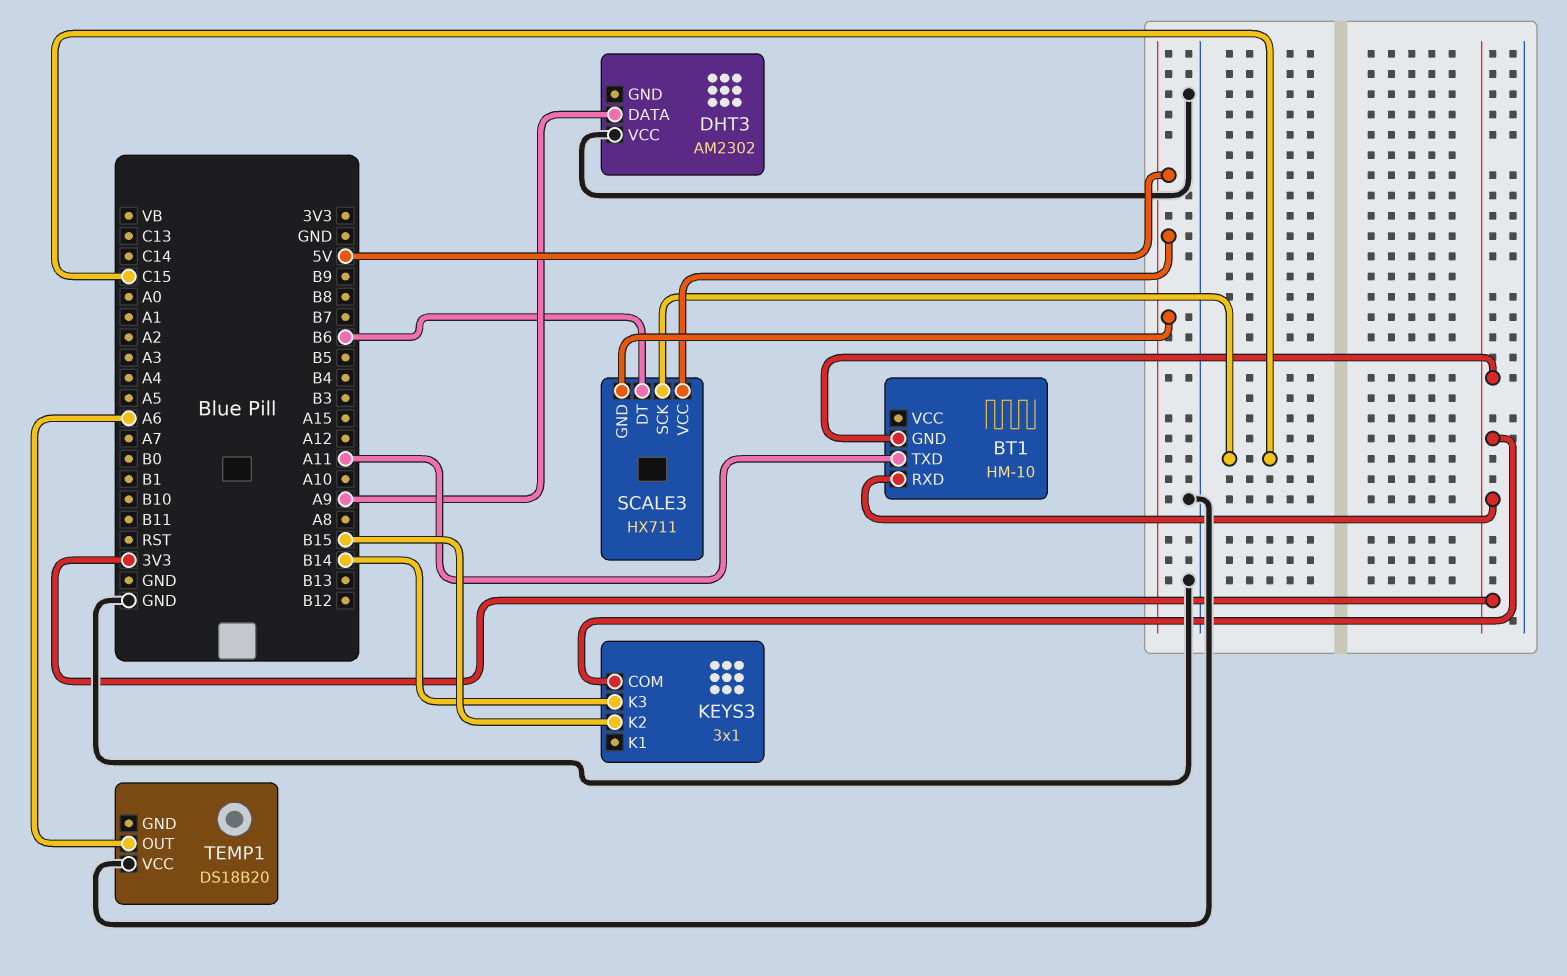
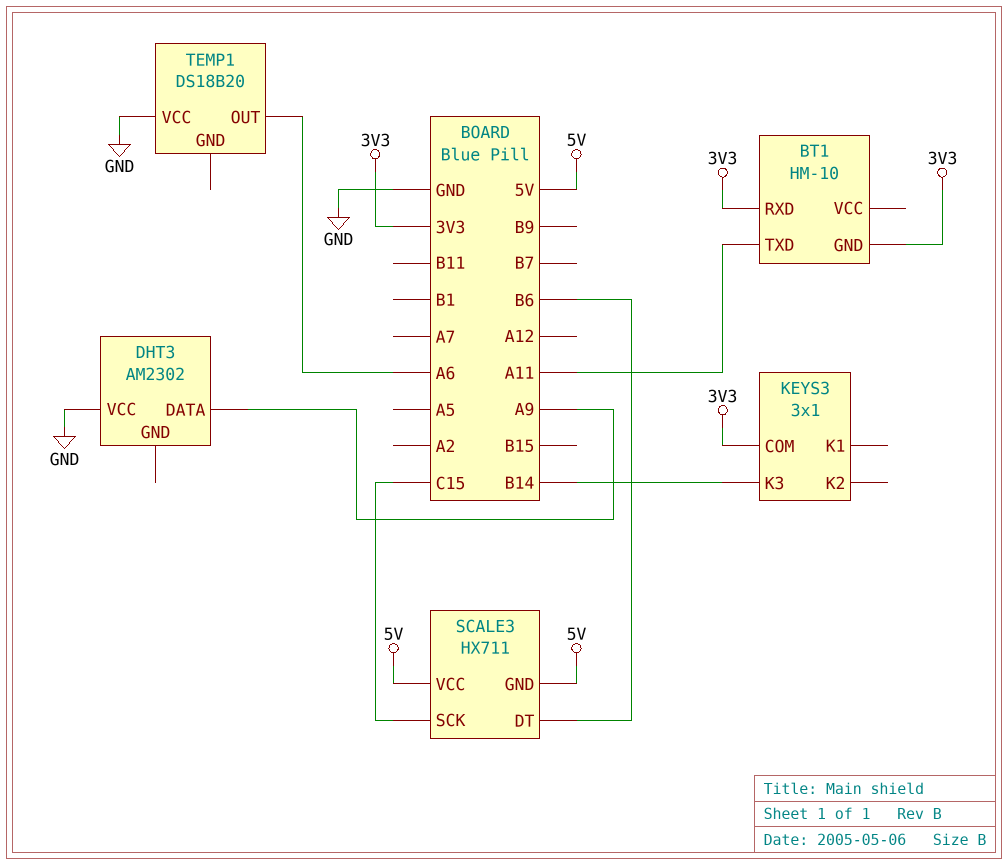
KEYS3 pin K2: B15 -> none

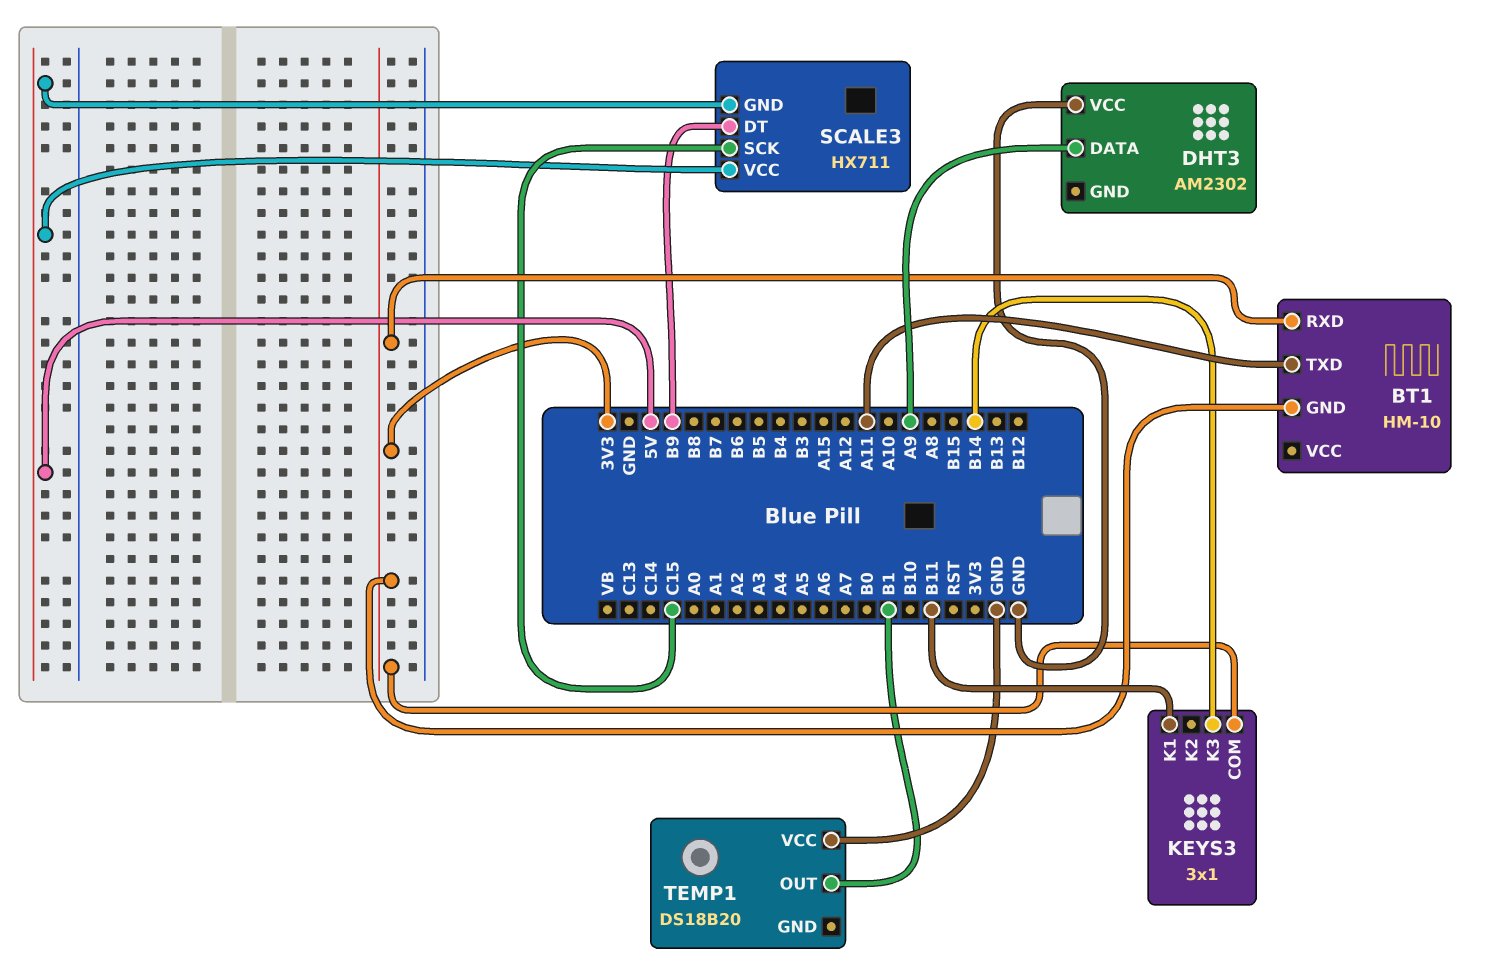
KEYS3 pin K1: none -> B11
SCALE3 pin DT: B6 -> B9
TEMP1 pin OUT: A6 -> B1

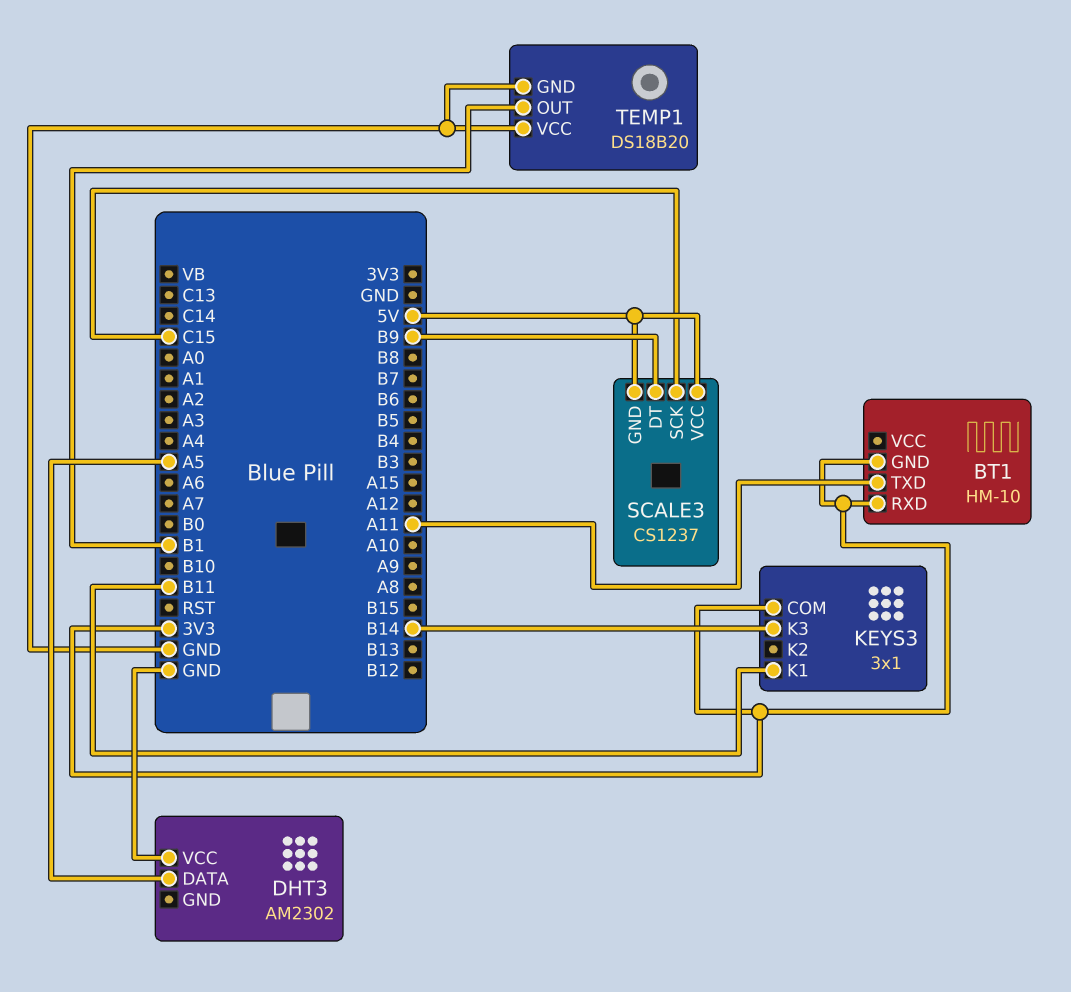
DHT3 pin DATA: A9 -> A5
SCALE3: HX711 -> CS1237
TEMP1 pin GND: none -> GND

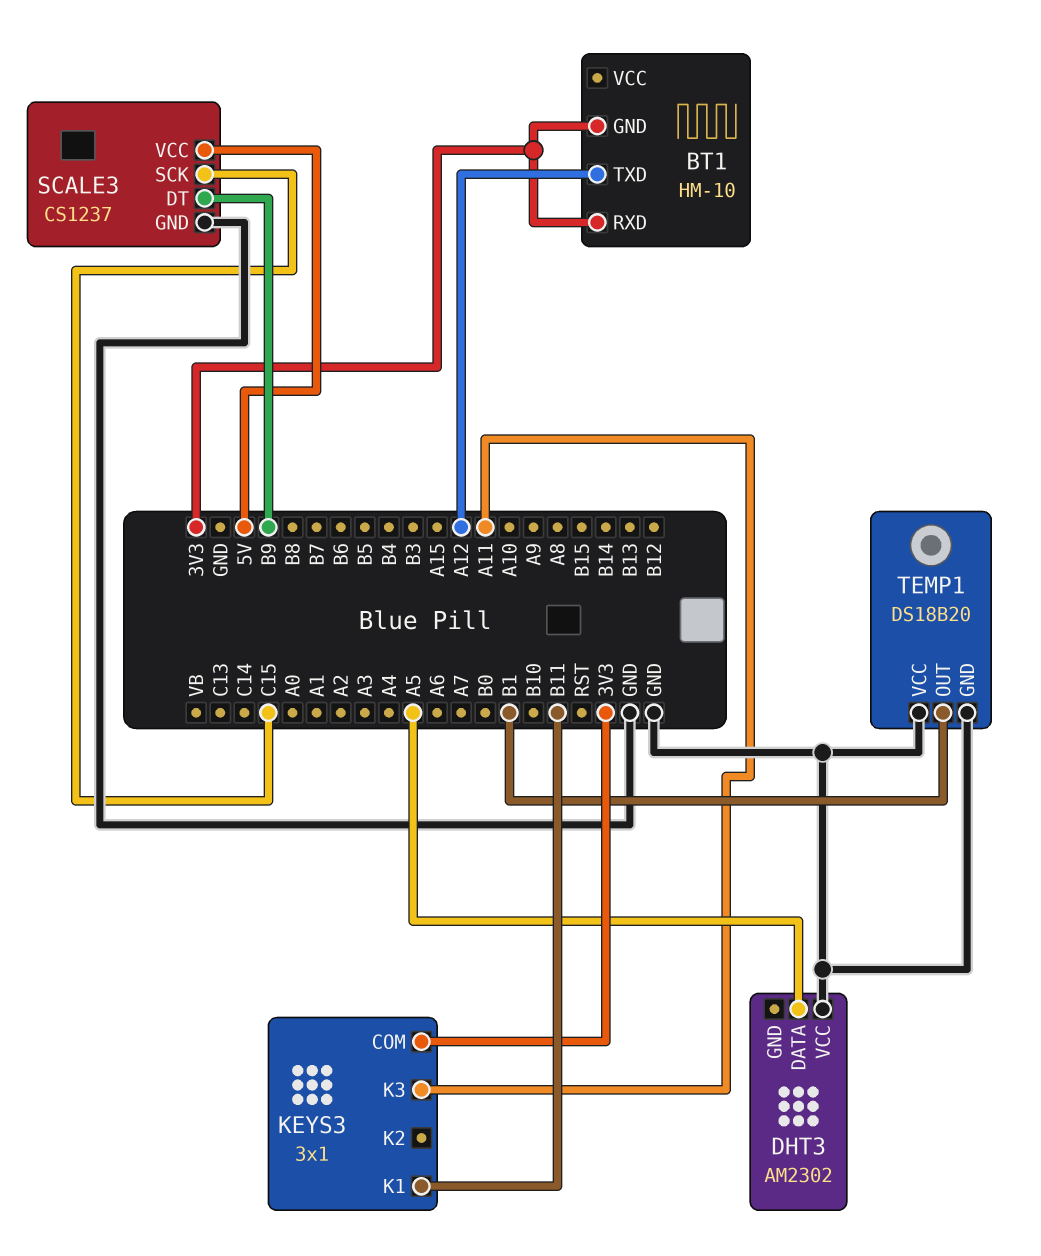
BT1 pin TXD: A11 -> A12
KEYS3 pin K3: B14 -> A11
SCALE3 pin GND: 5V -> GND

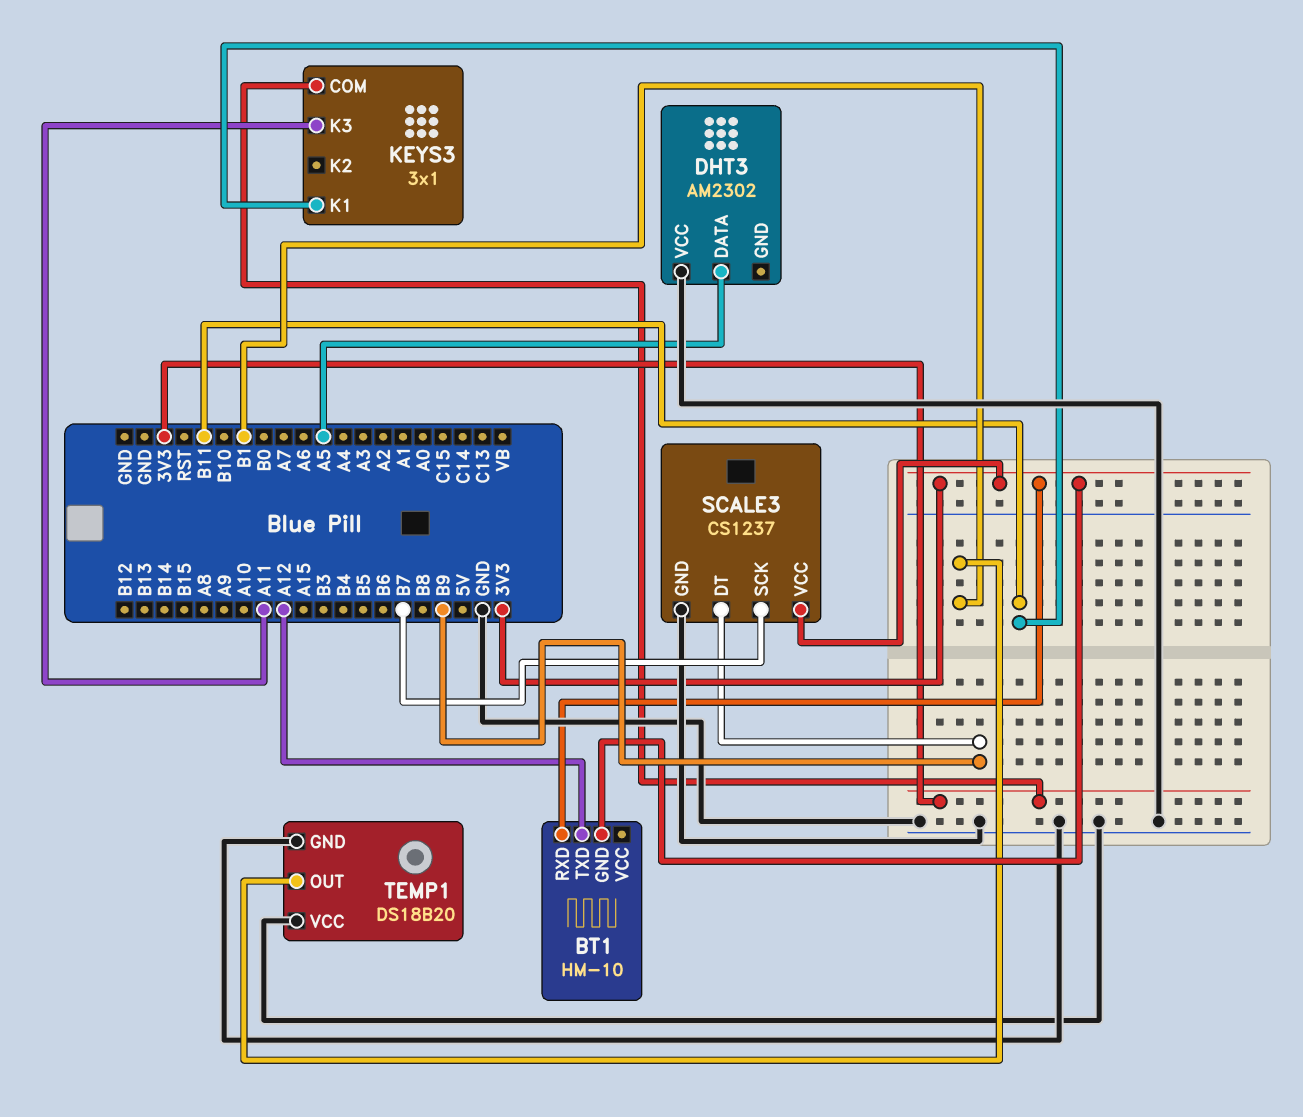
SCALE3 pin SCK: C15 -> B7
SCALE3 pin VCC: 5V -> 3V3

